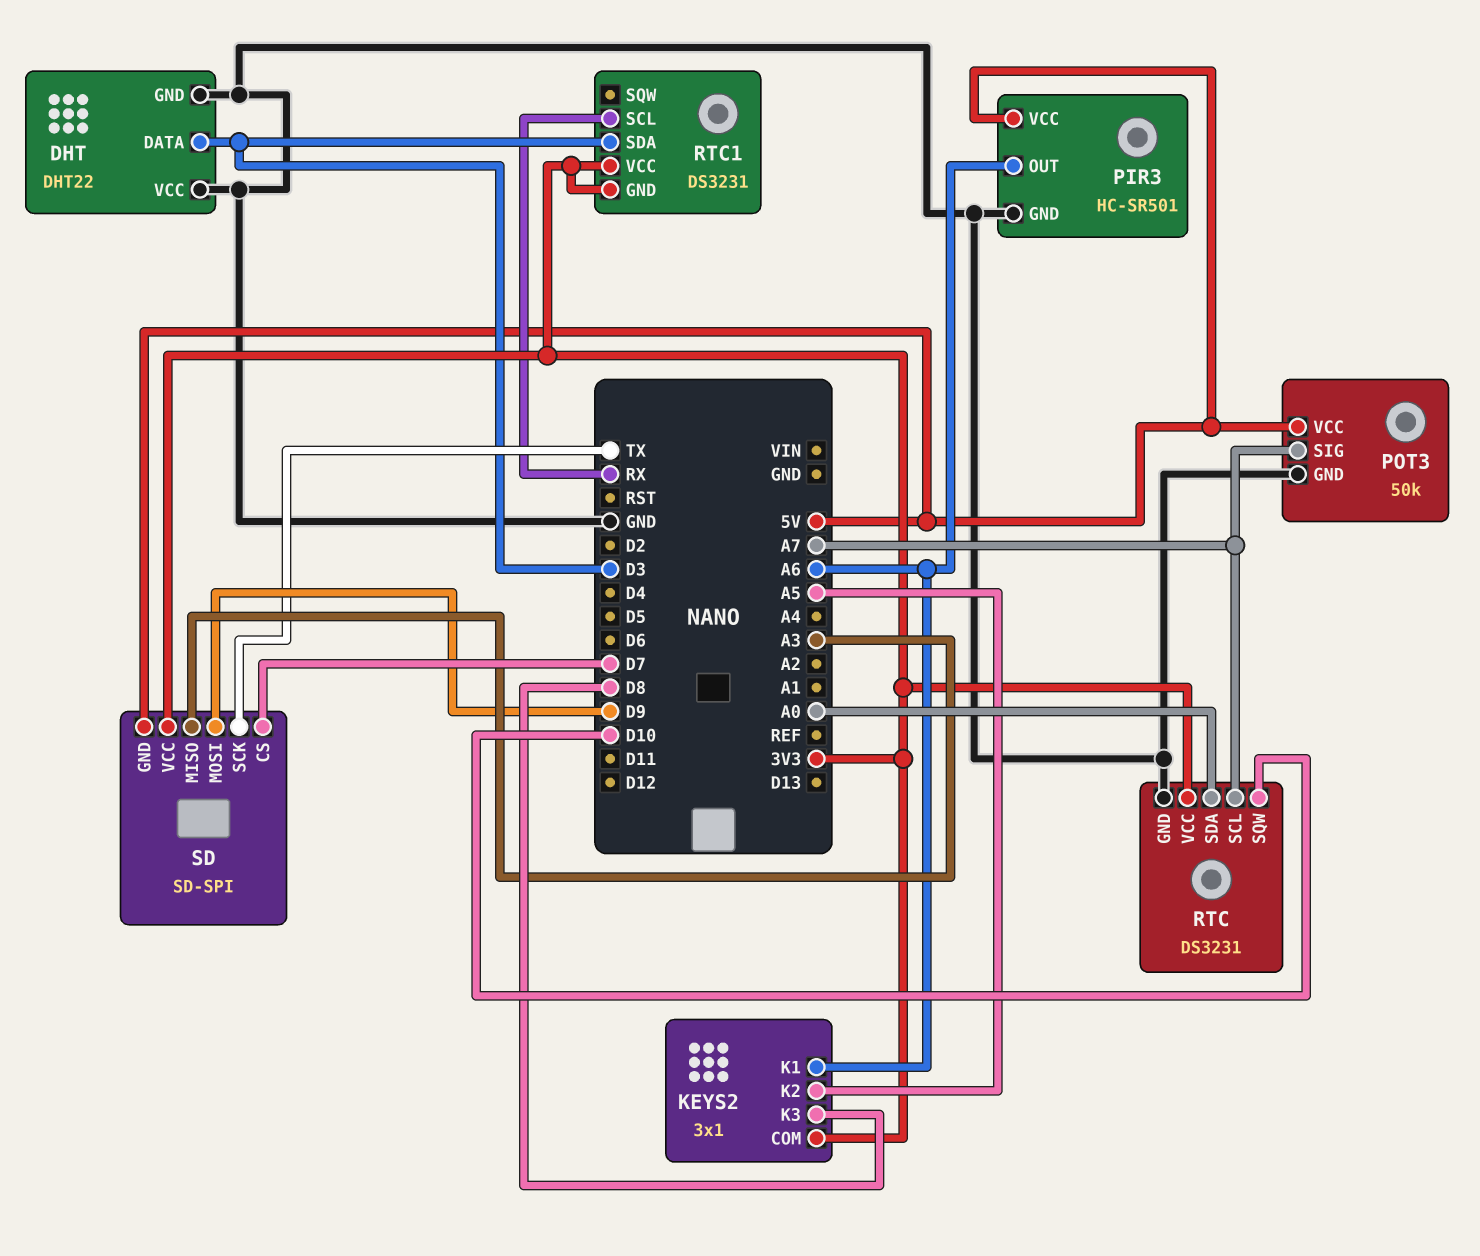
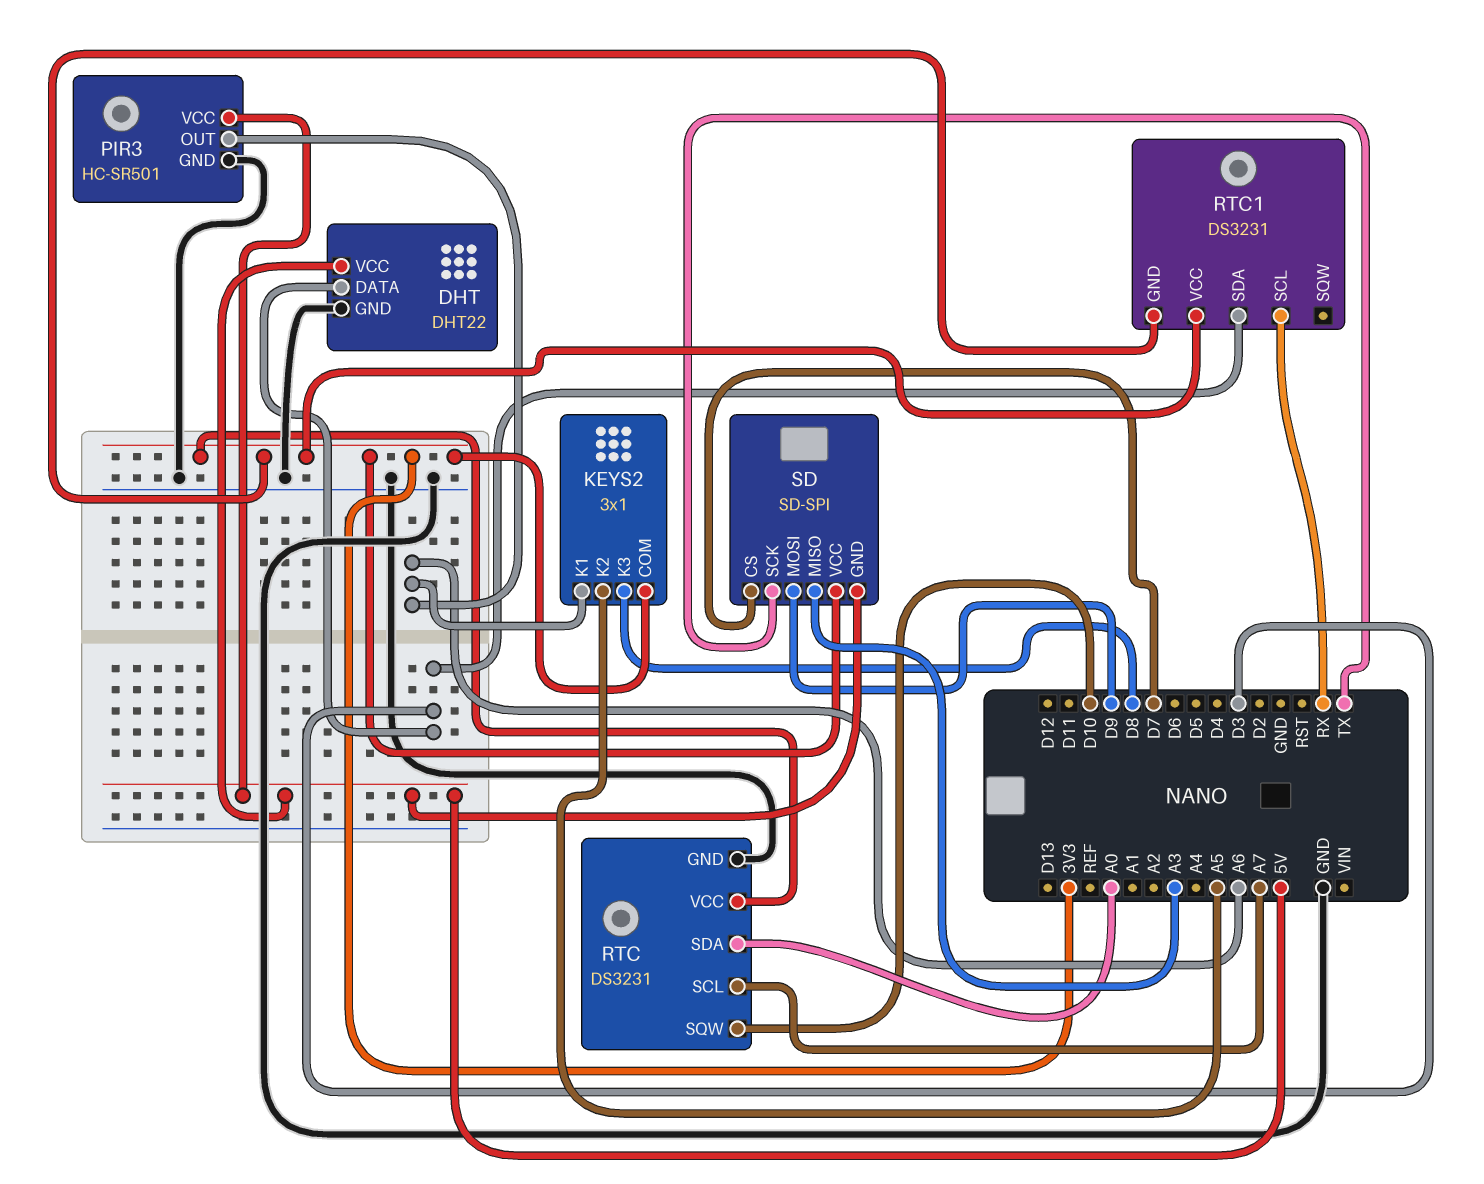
DHT pin VCC: GND -> 5V
POT3: 50k -> none
POT3 pin GND: GND -> none
POT3 pin SIG: A7 -> none
POT3 pin VCC: 5V -> none

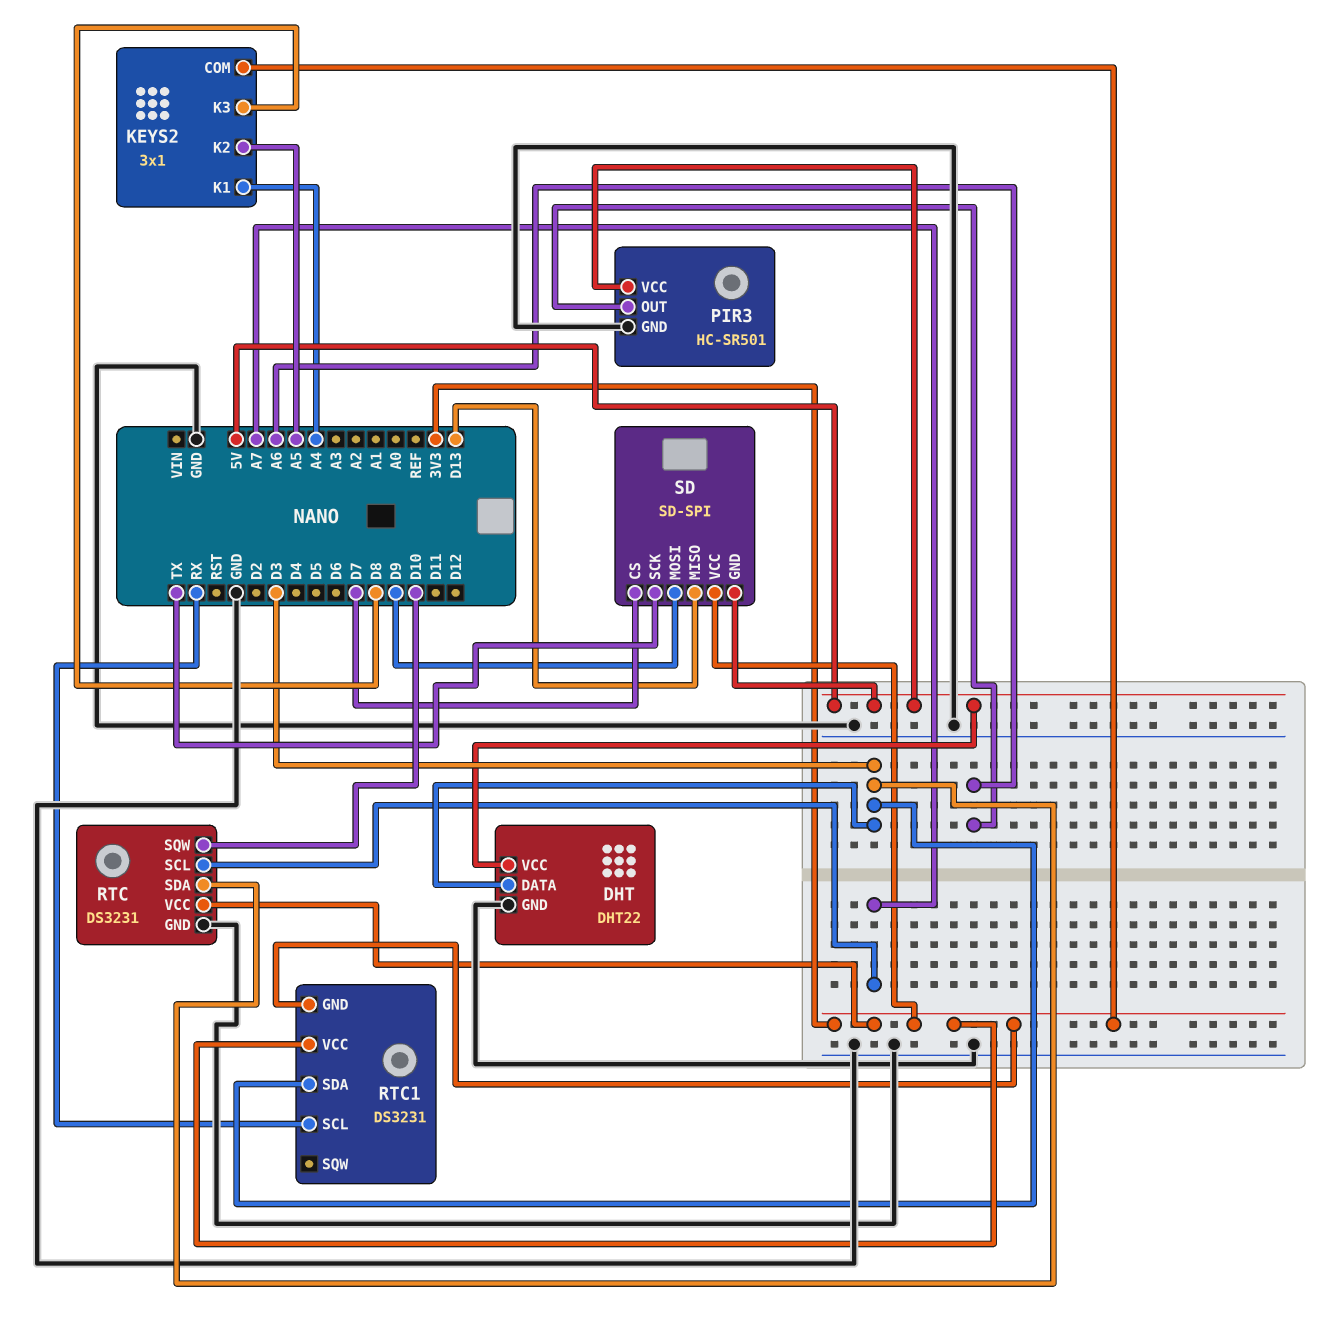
KEYS2 pin K1: A6 -> A4
RTC pin SDA: A0 -> D3
SD pin MISO: A3 -> D13

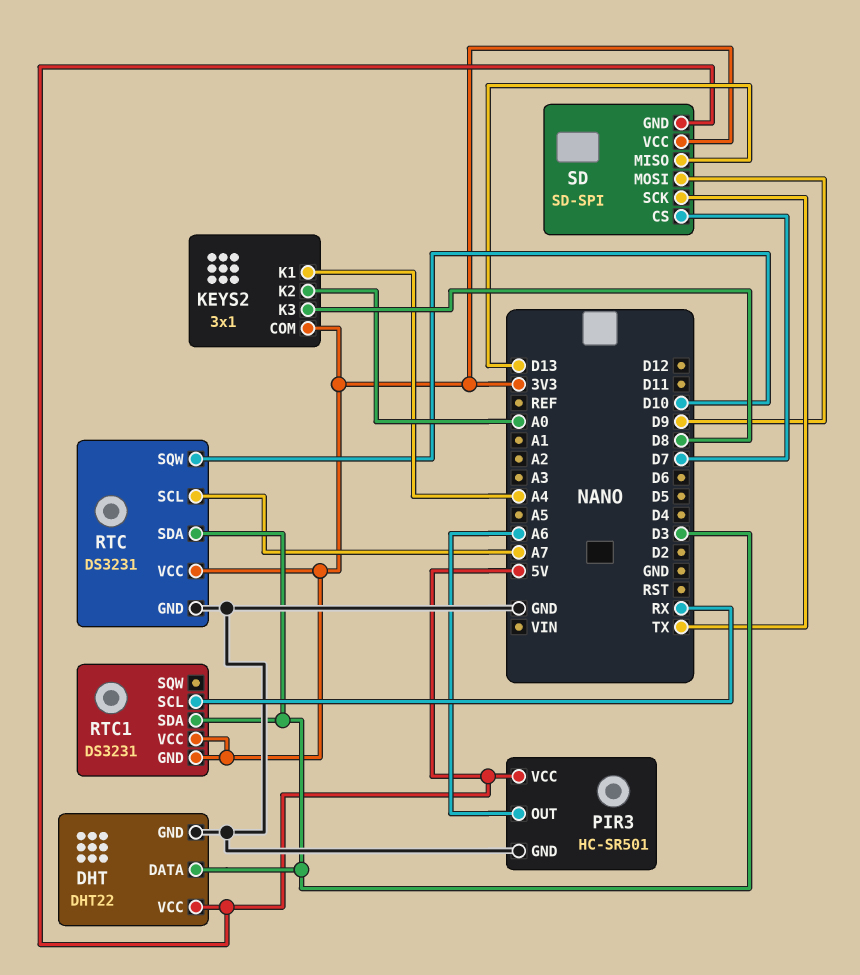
KEYS2 pin K2: A5 -> A0

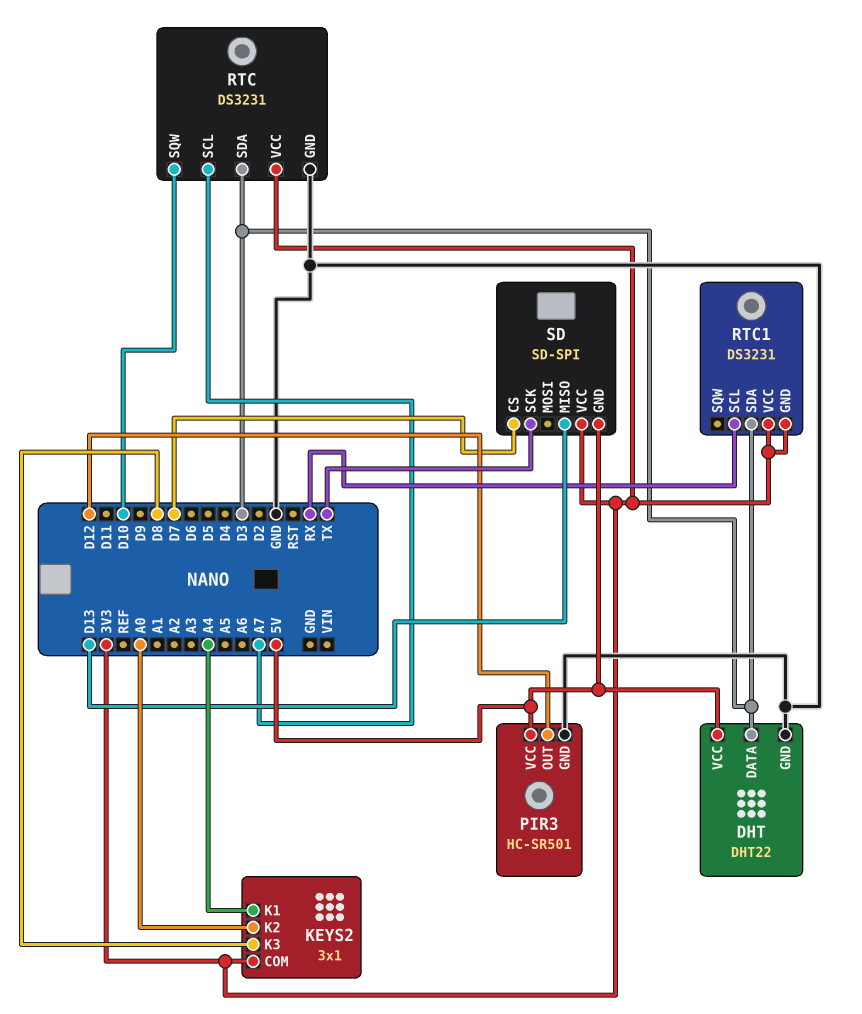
PIR3 pin OUT: A6 -> D12
SD pin MOSI: D9 -> none

